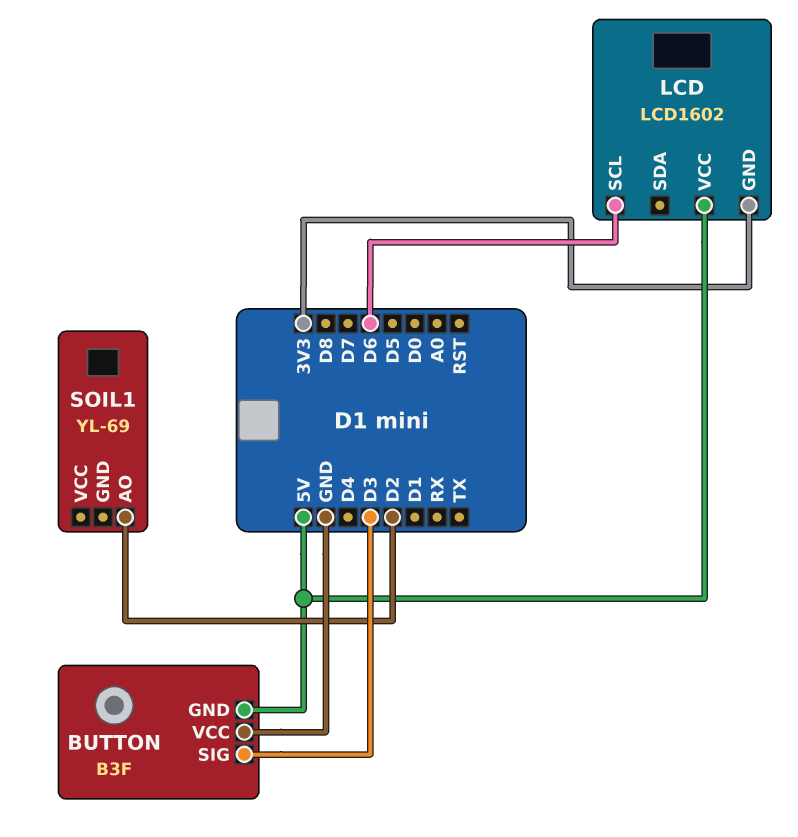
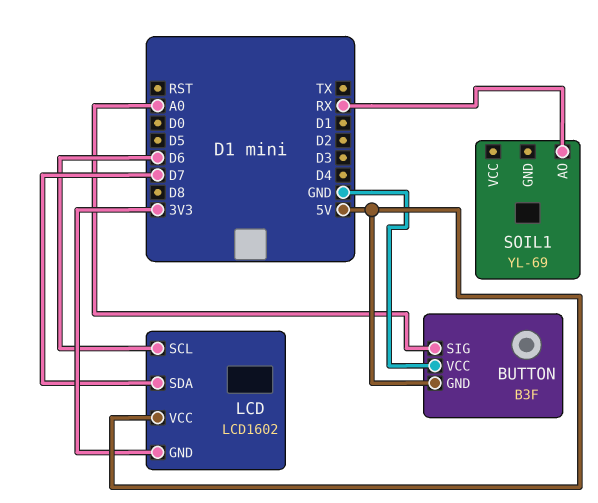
BUTTON pin SIG: D3 -> A0
LCD pin SDA: none -> D7
SOIL1 pin AO: D2 -> RX

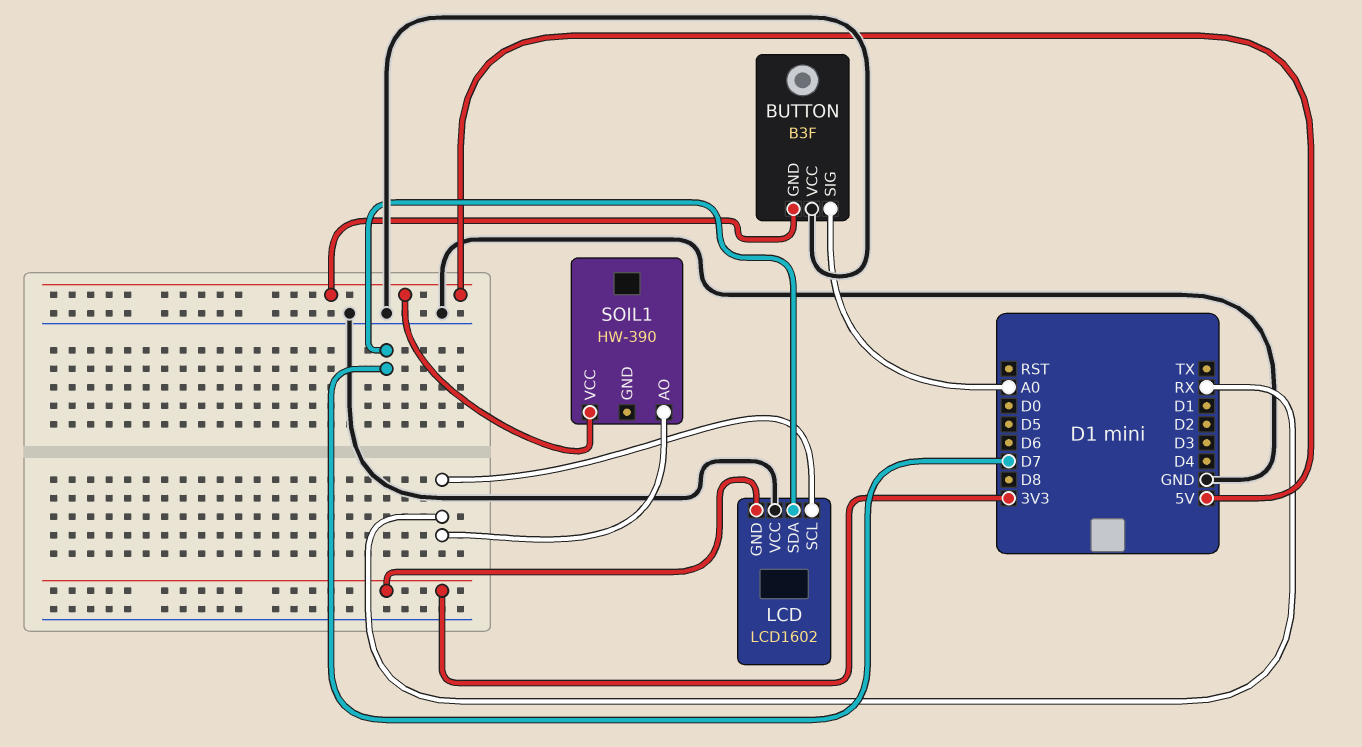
LCD pin SCL: D6 -> RX
LCD pin VCC: 5V -> GND
SOIL1: YL-69 -> HW-390
SOIL1 pin VCC: none -> 5V

